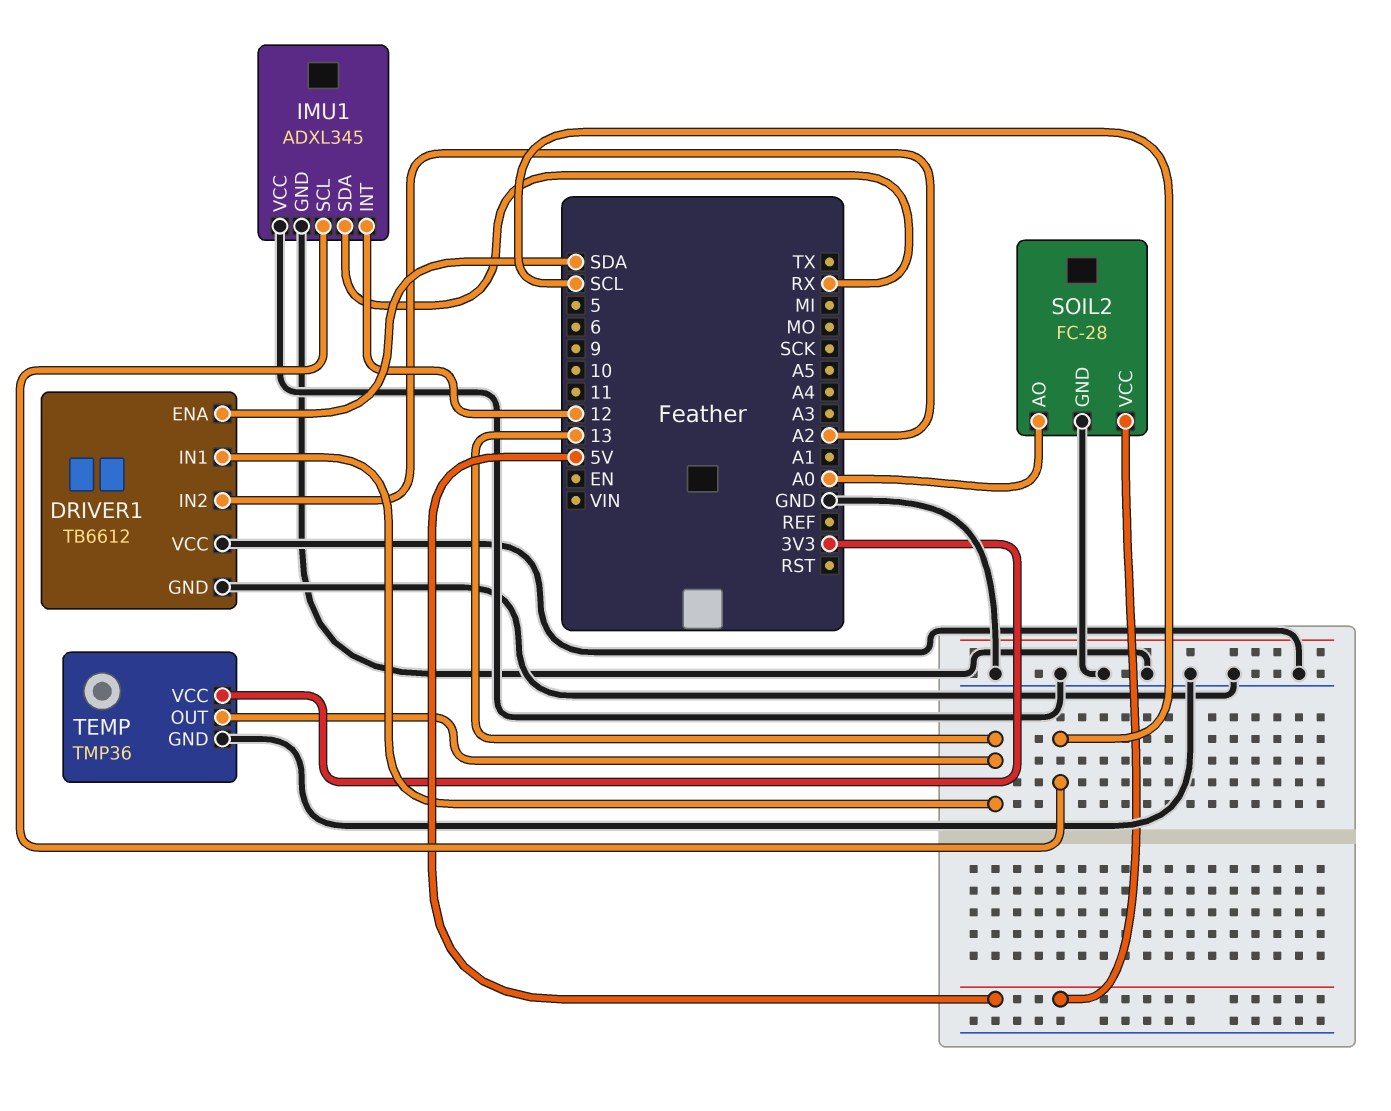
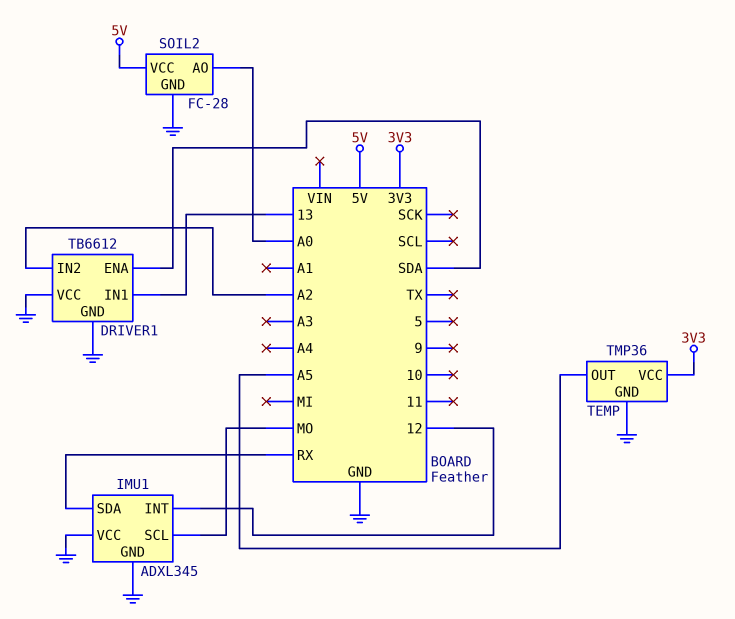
IMU1 pin SCL: SCL -> MO
TEMP pin OUT: 13 -> A5

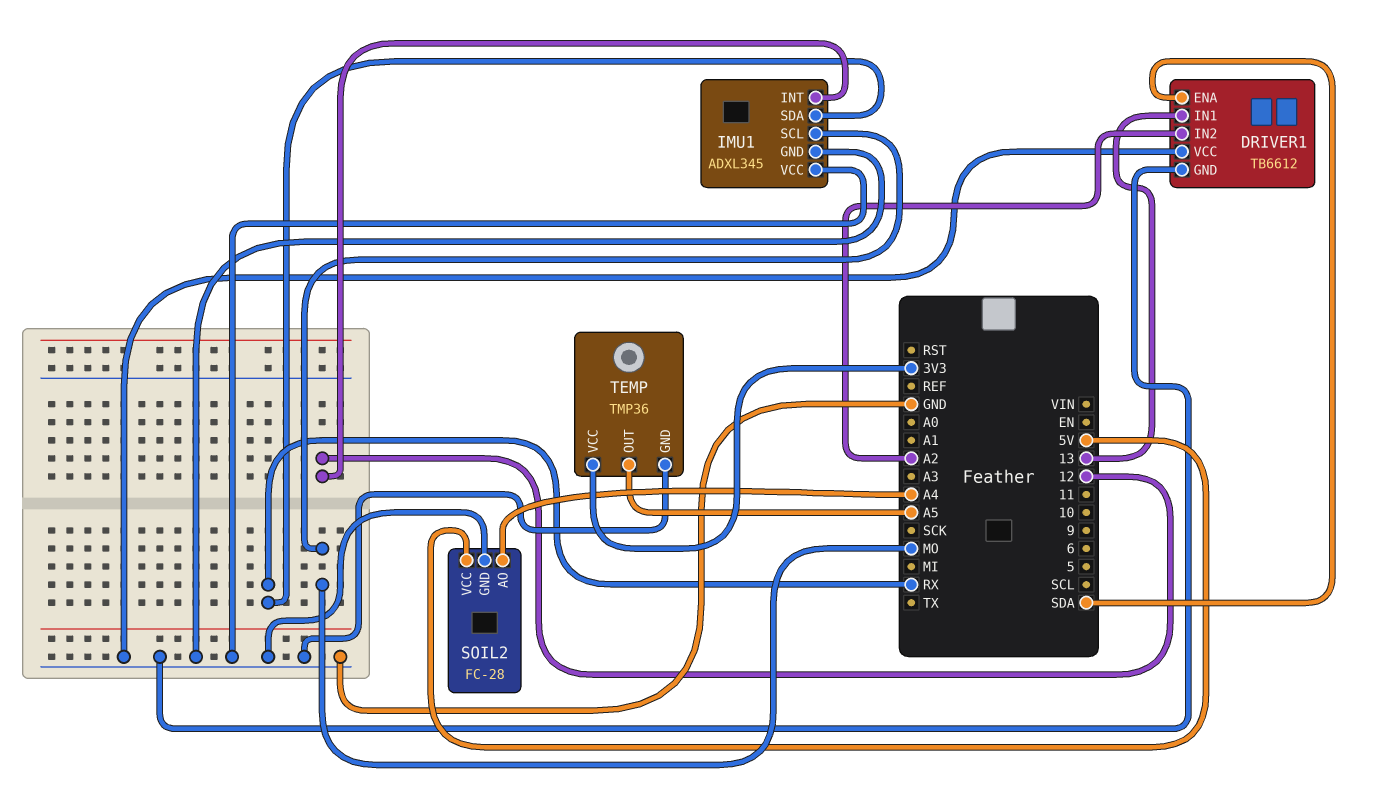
SOIL2 pin AO: A0 -> A4

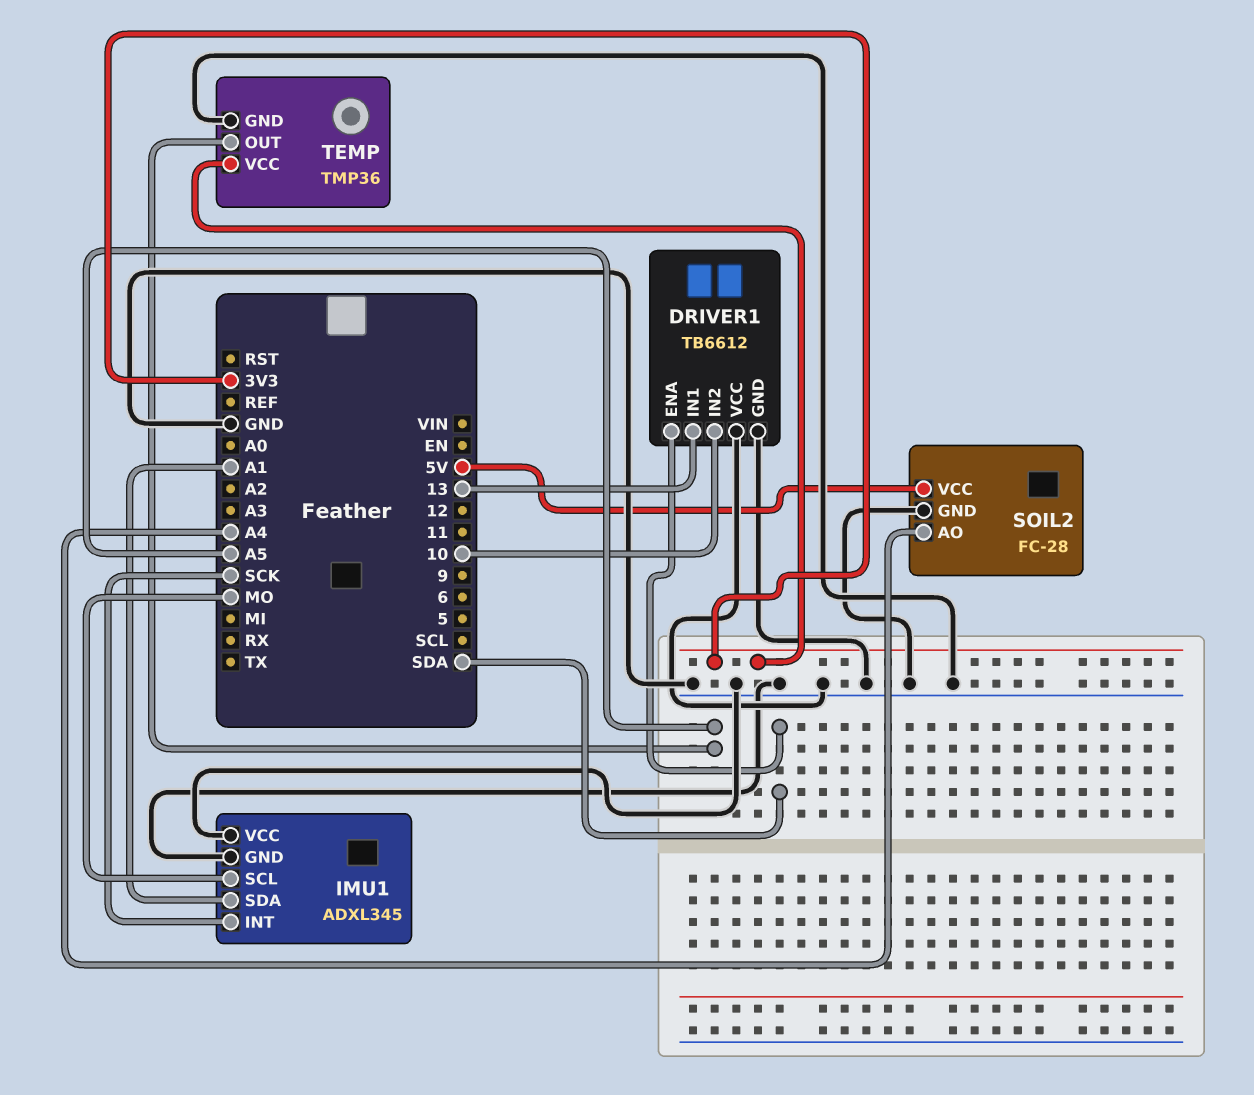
DRIVER1 pin IN2: A2 -> 10
IMU1 pin INT: 12 -> SCK
IMU1 pin SDA: RX -> A1

